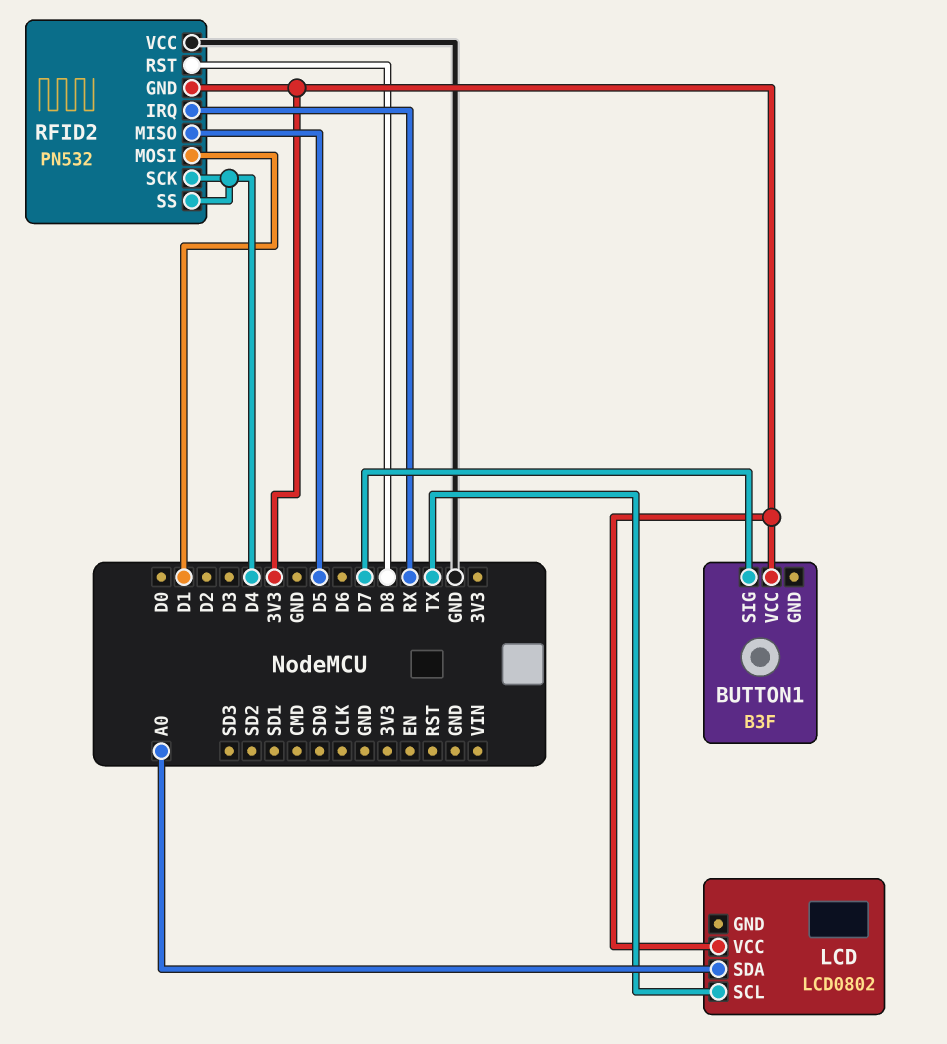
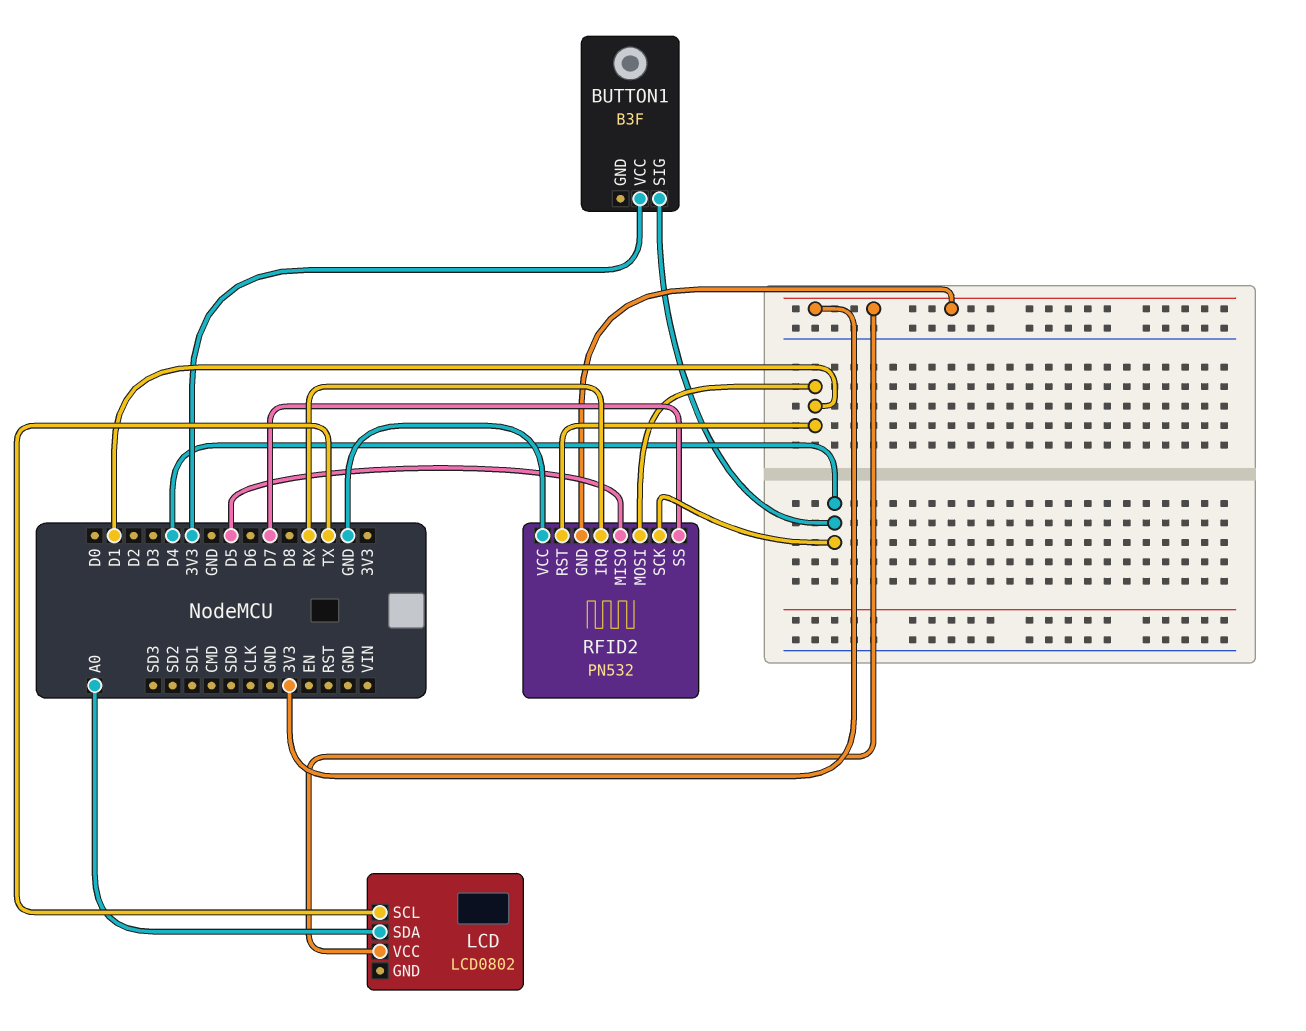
BUTTON1 pin SIG: D7 -> D4
RFID2 pin RST: D8 -> D1
RFID2 pin SS: D4 -> D7

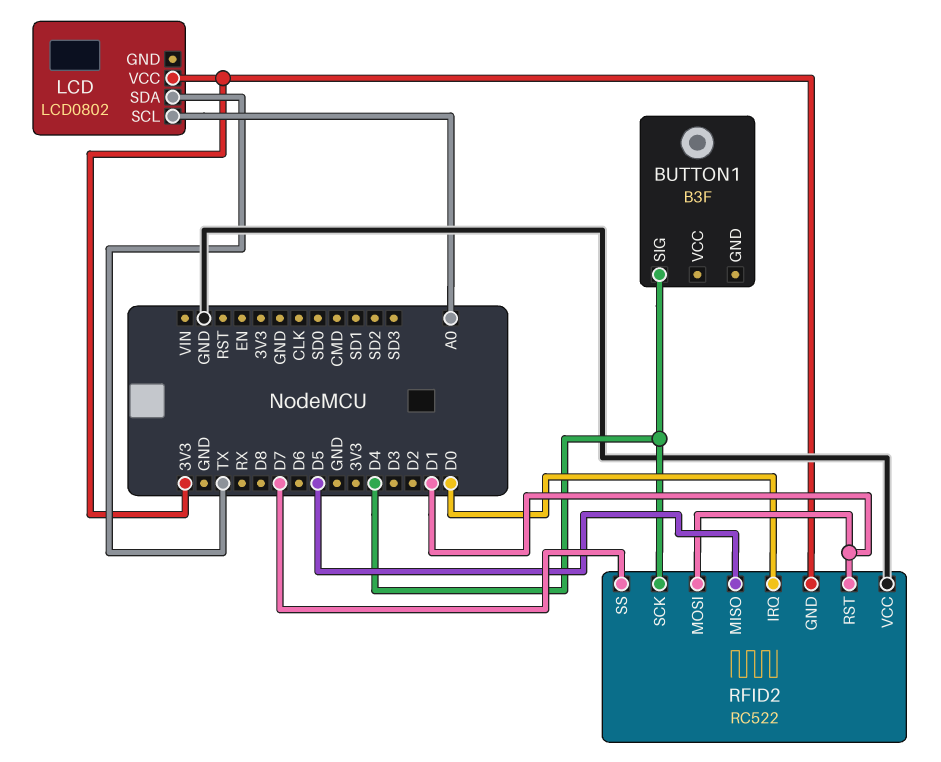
BUTTON1 pin VCC: 3V3 -> none
LCD pin SCL: TX -> A0
LCD pin SDA: A0 -> TX
RFID2: PN532 -> RC522
RFID2 pin IRQ: RX -> D0

